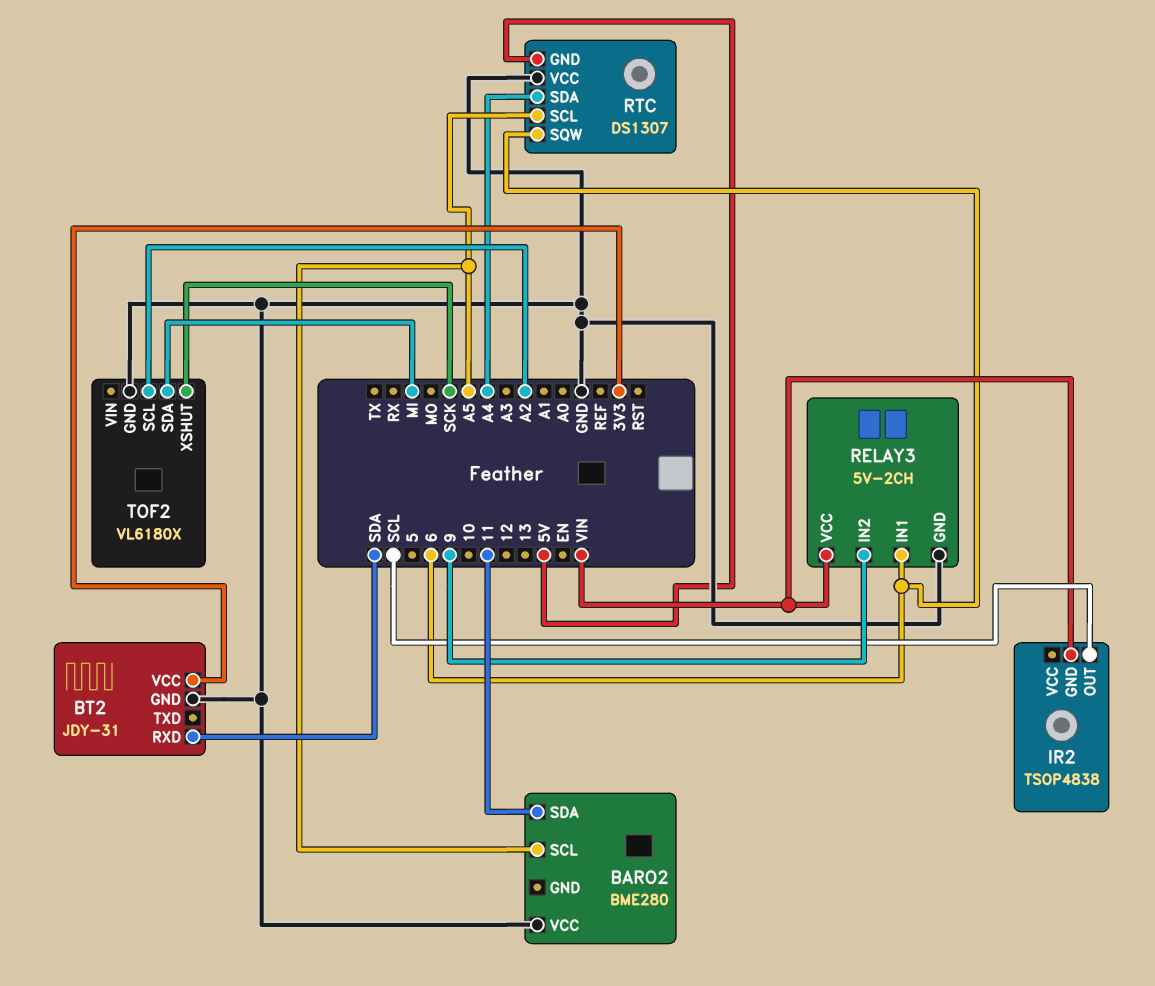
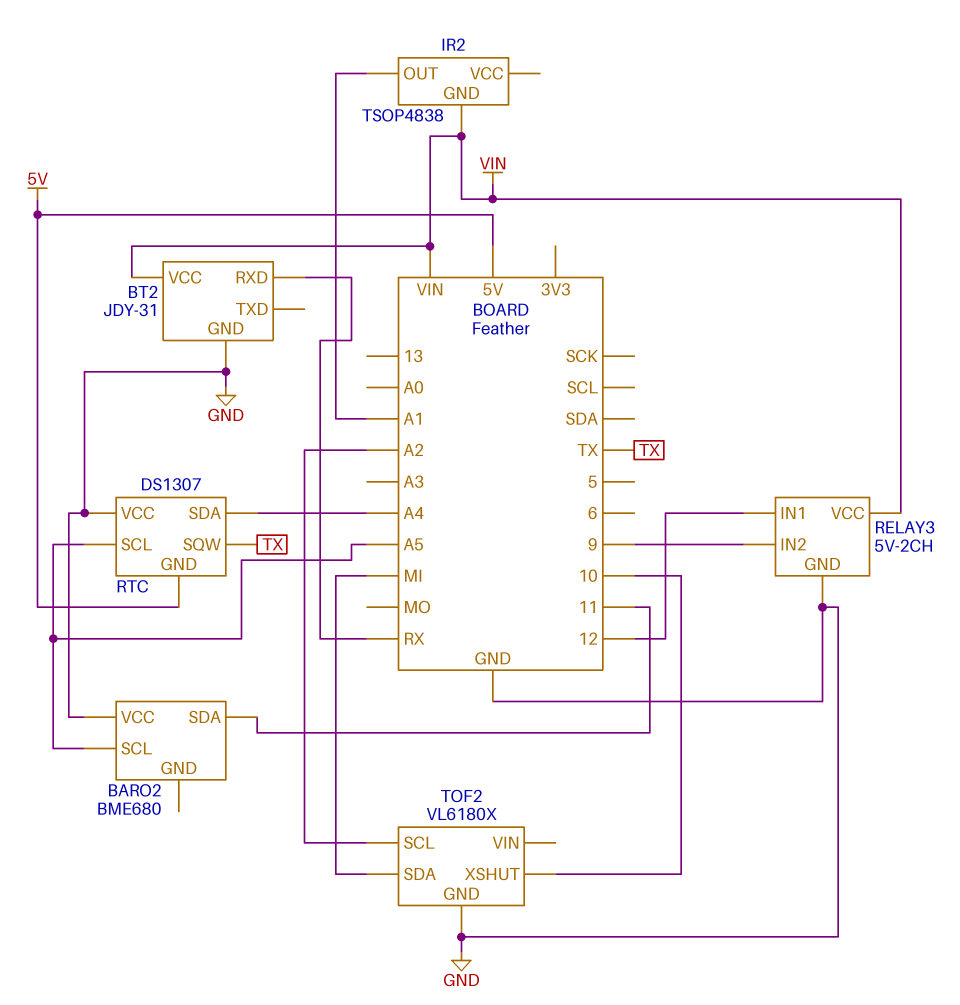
BARO2: BME280 -> BME680
BT2 pin RXD: SDA -> RX
BT2 pin VCC: 3V3 -> VIN
IR2 pin OUT: SCL -> A1
RELAY3 pin IN1: 6 -> 12
RTC pin SQW: 6 -> TX
TOF2 pin XSHUT: SCK -> 10

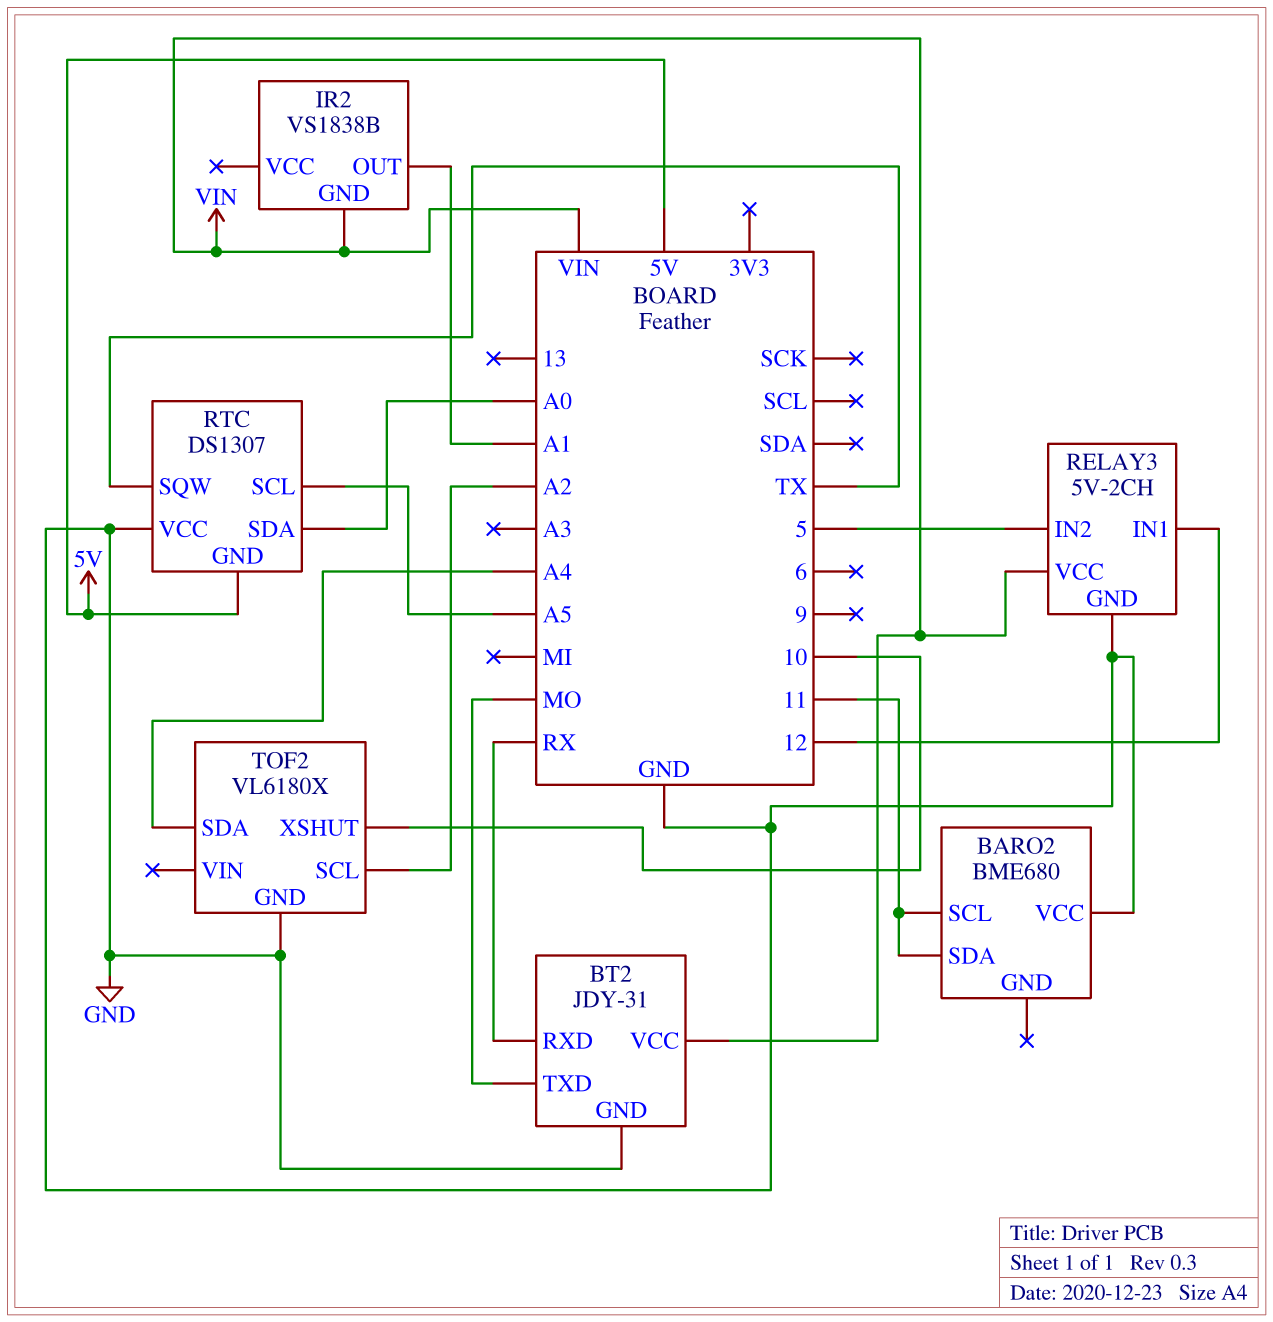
BARO2 pin SCL: A5 -> 11
BT2 pin TXD: none -> MO
IR2: TSOP4838 -> VS1838B
RELAY3 pin IN2: 9 -> 5
RTC pin SDA: A4 -> A0
TOF2 pin SDA: MI -> A4

